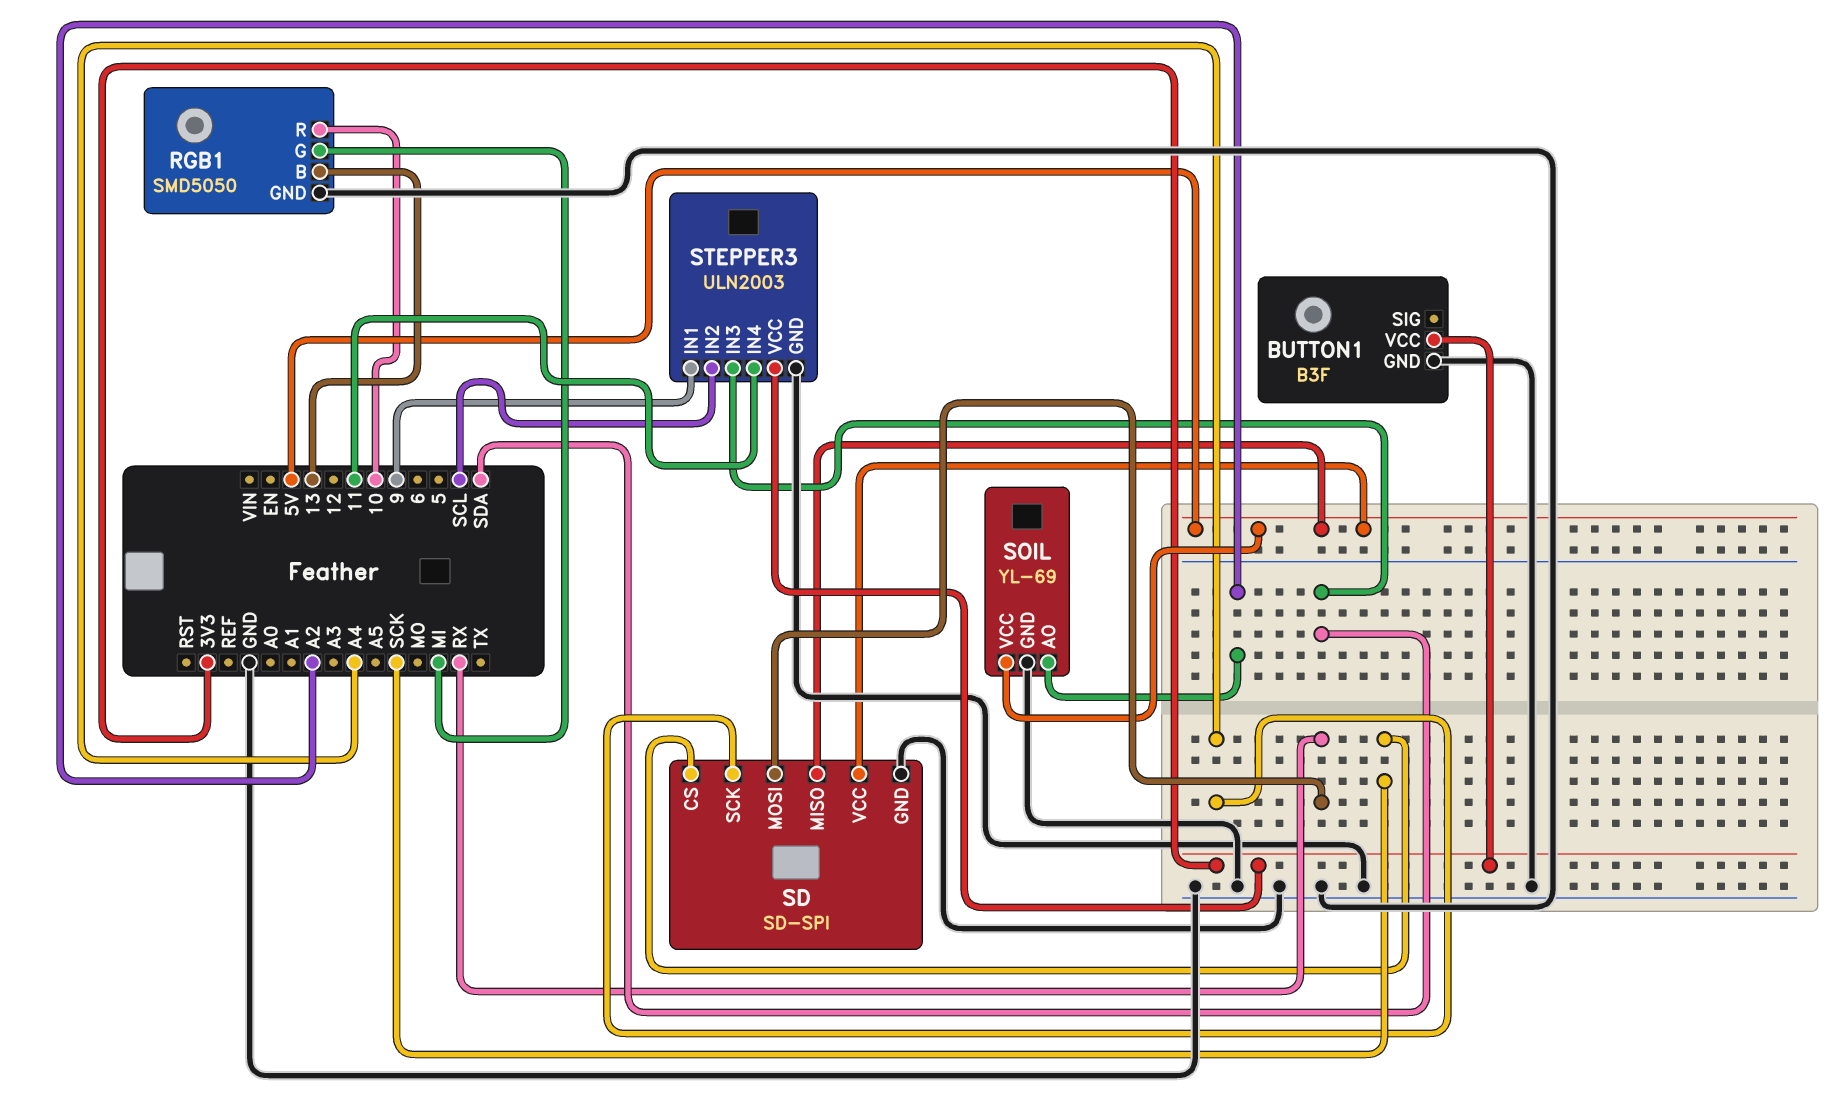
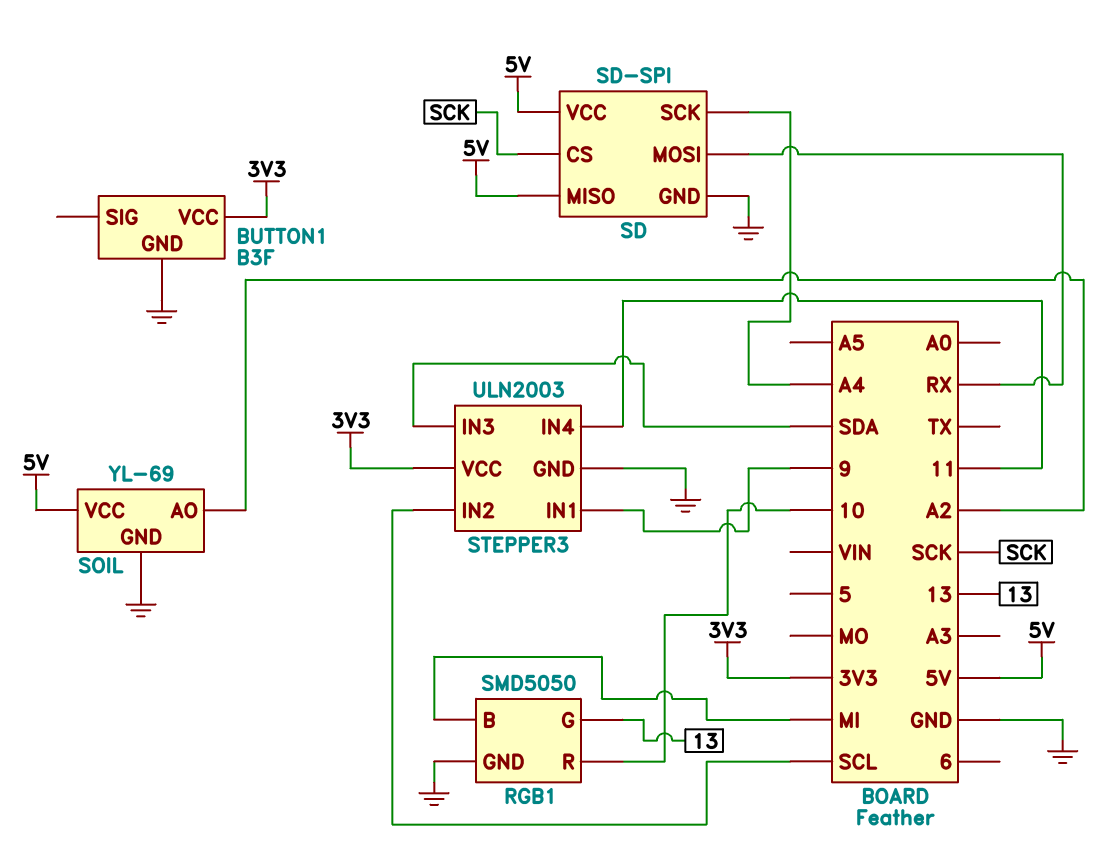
RGB1 pin B: 13 -> MI
RGB1 pin G: MI -> 13

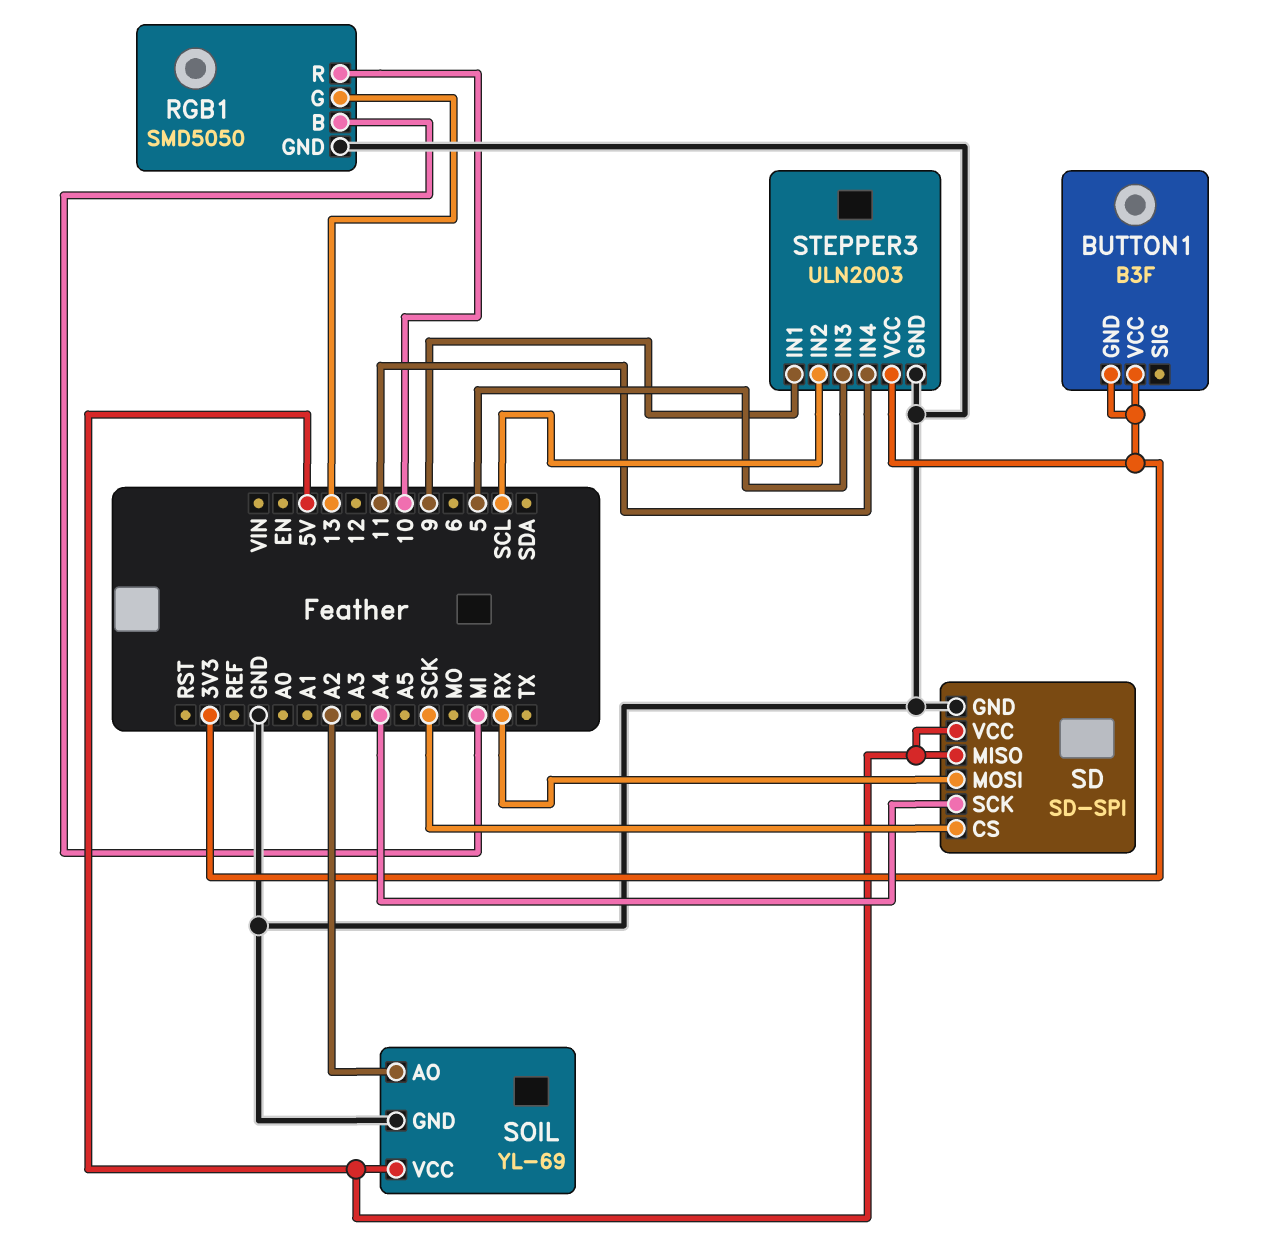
BUTTON1 pin GND: GND -> 3V3
STEPPER3 pin IN3: SDA -> 5

